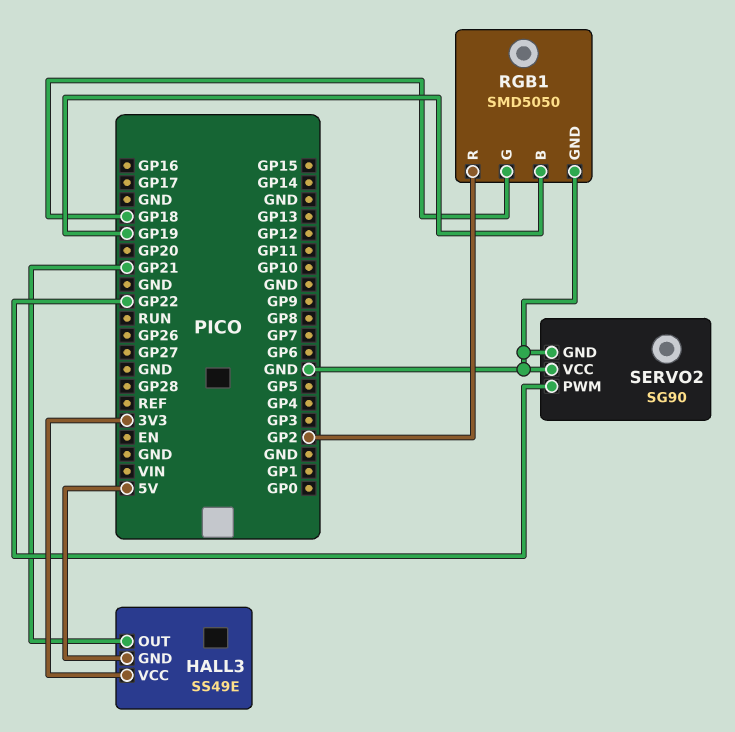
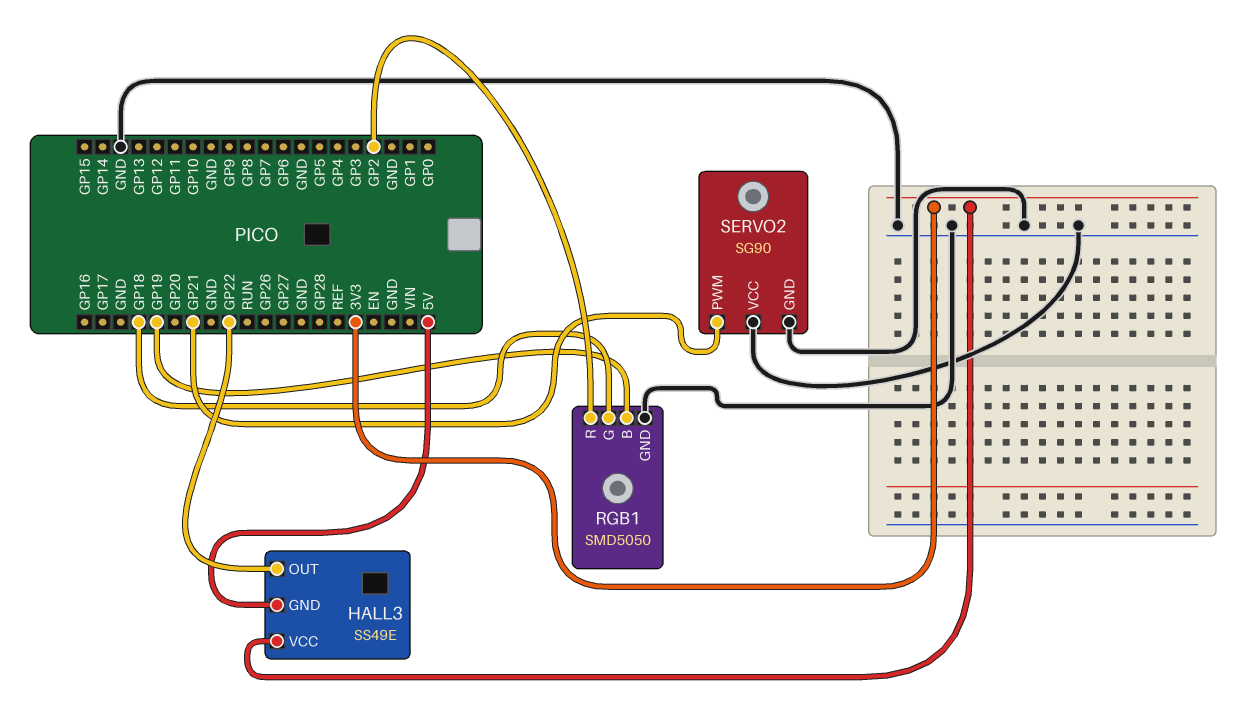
HALL3 pin OUT: GP21 -> GP22
SERVO2 pin PWM: GP22 -> GP21

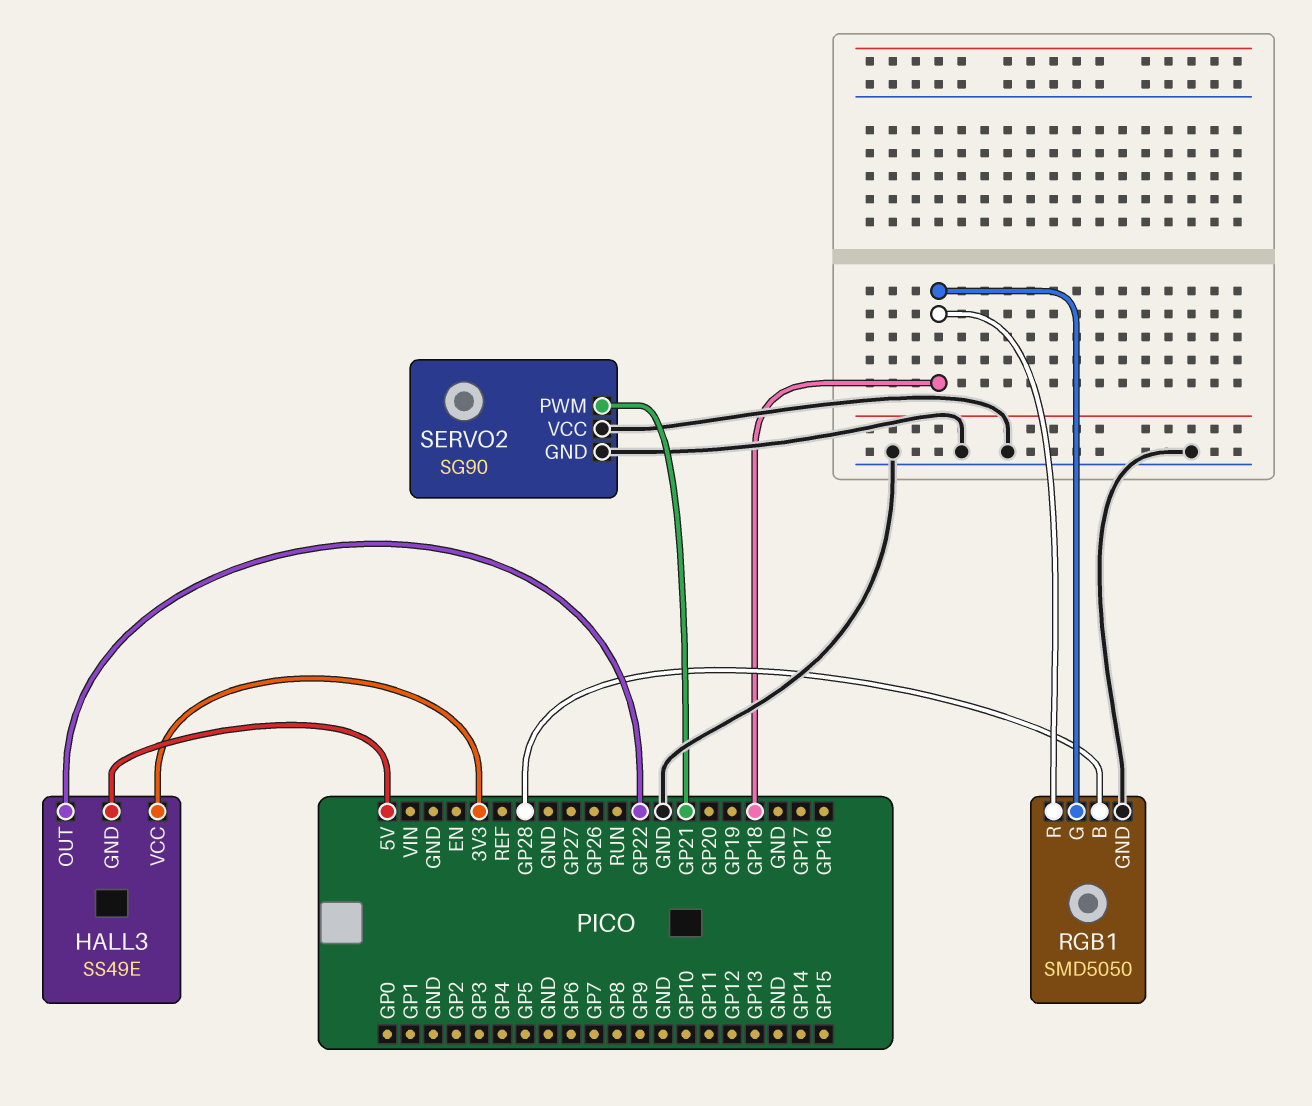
RGB1 pin B: GP19 -> GP28
RGB1 pin R: GP2 -> GP18

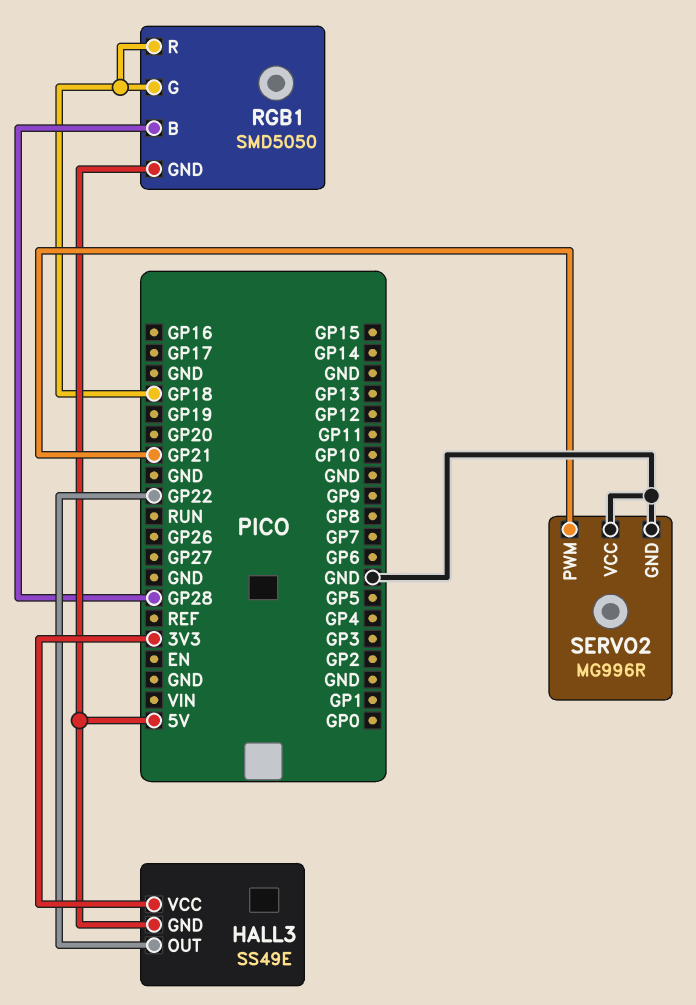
RGB1 pin GND: GND -> 5V
SERVO2: SG90 -> MG996R

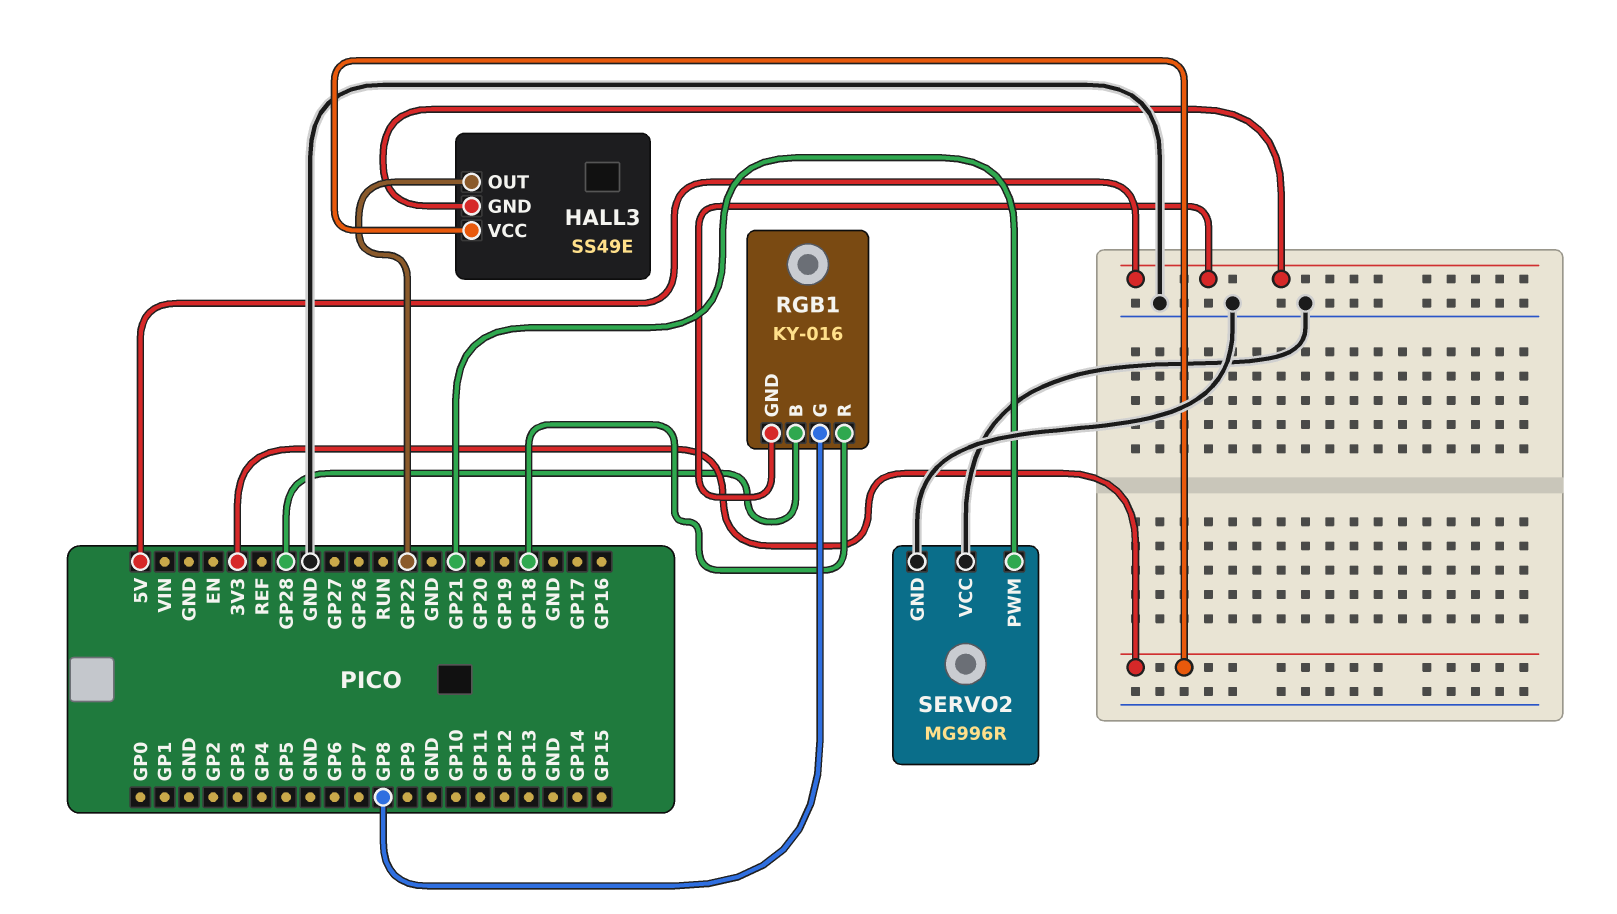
RGB1: SMD5050 -> KY-016
RGB1 pin G: GP18 -> GP8

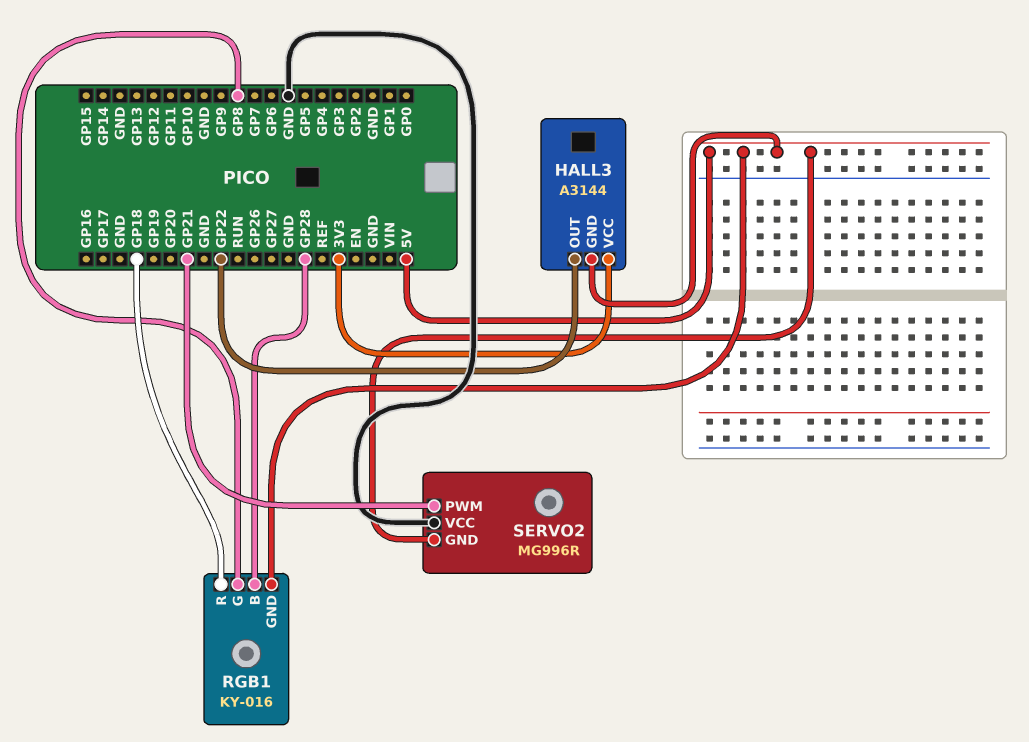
HALL3: SS49E -> A3144
SERVO2 pin GND: GND -> 5V

